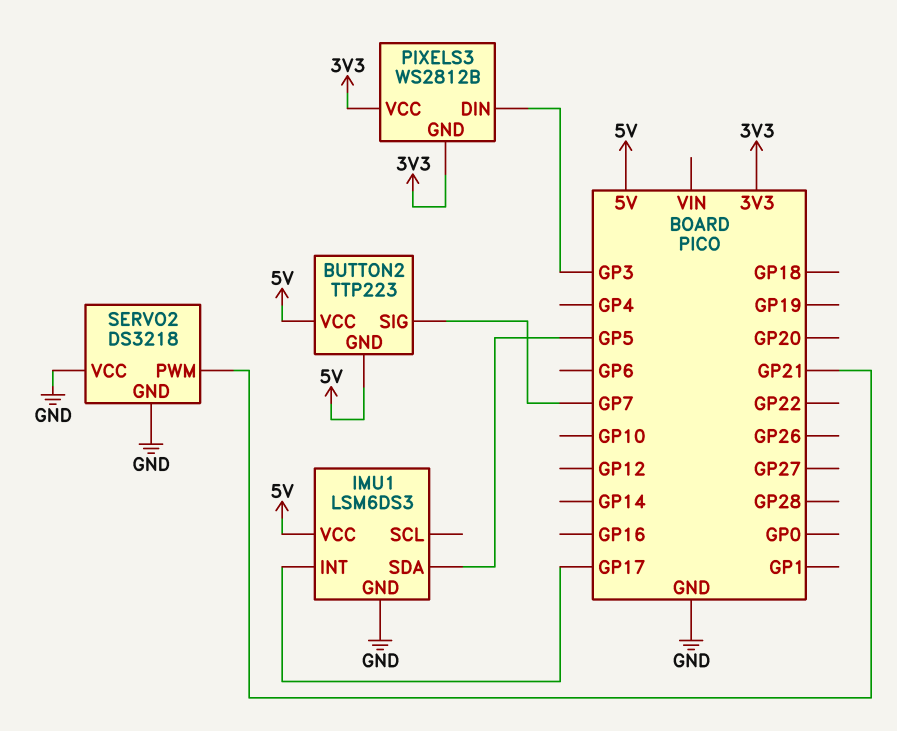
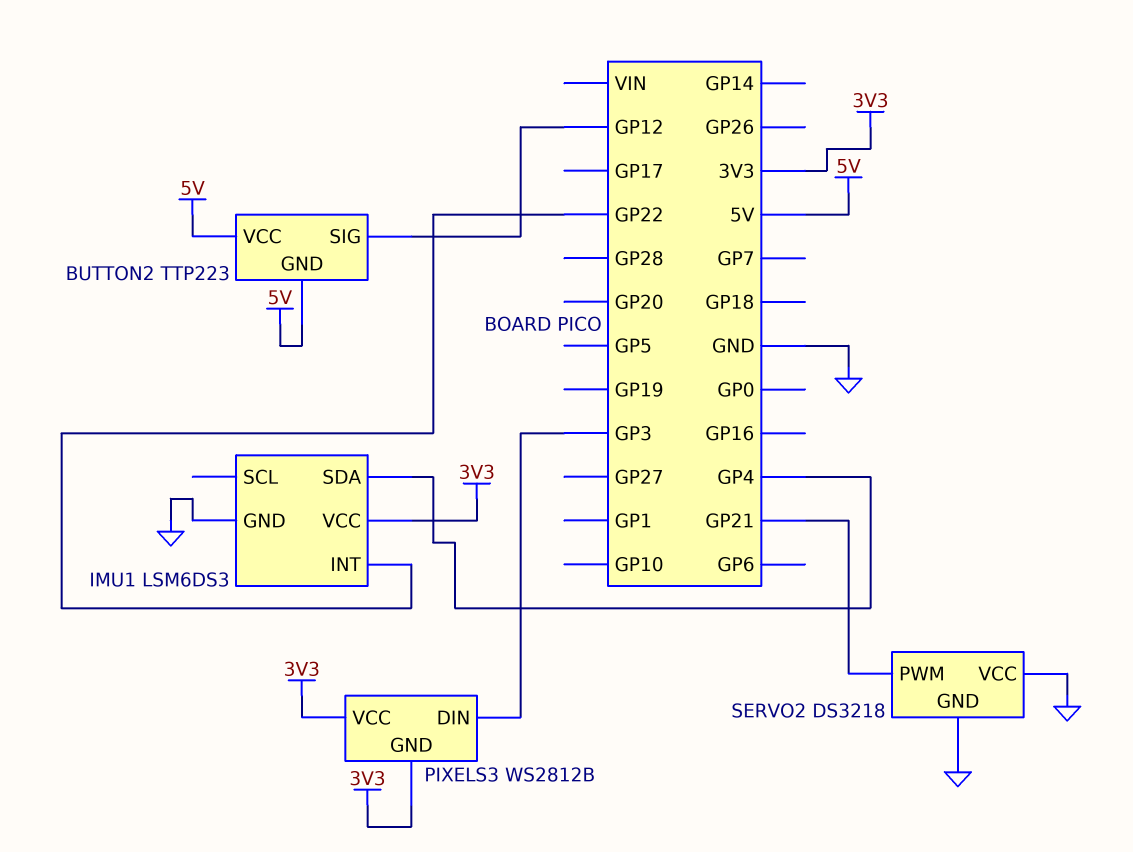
BUTTON2 pin SIG: GP7 -> GP12
IMU1 pin INT: GP17 -> GP22
IMU1 pin SDA: GP5 -> GP4
IMU1 pin VCC: 5V -> 3V3

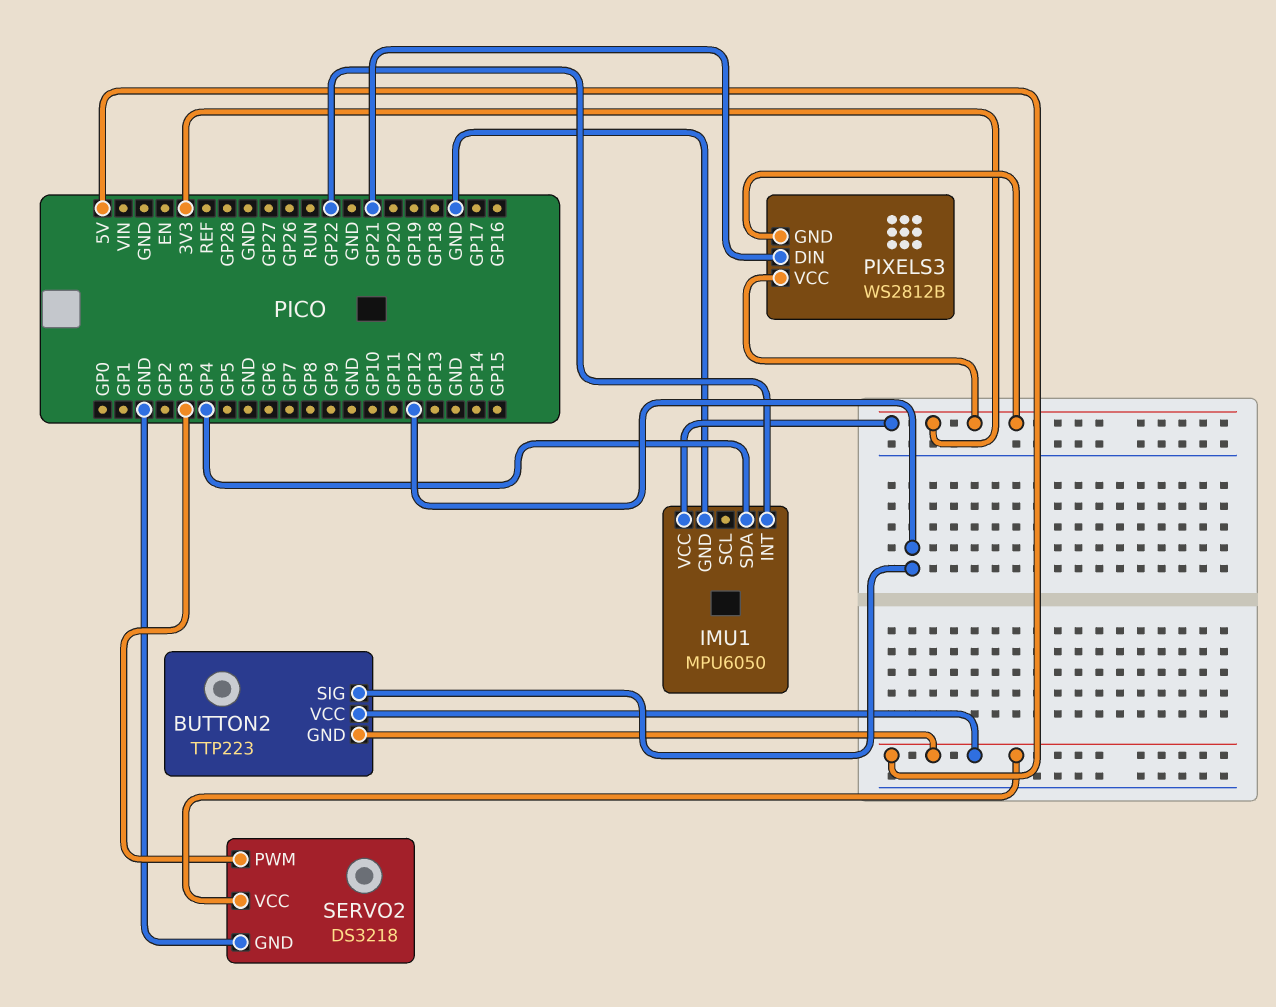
IMU1: LSM6DS3 -> MPU6050
PIXELS3 pin DIN: GP3 -> GP21
SERVO2 pin PWM: GP21 -> GP3
SERVO2 pin VCC: GND -> 5V

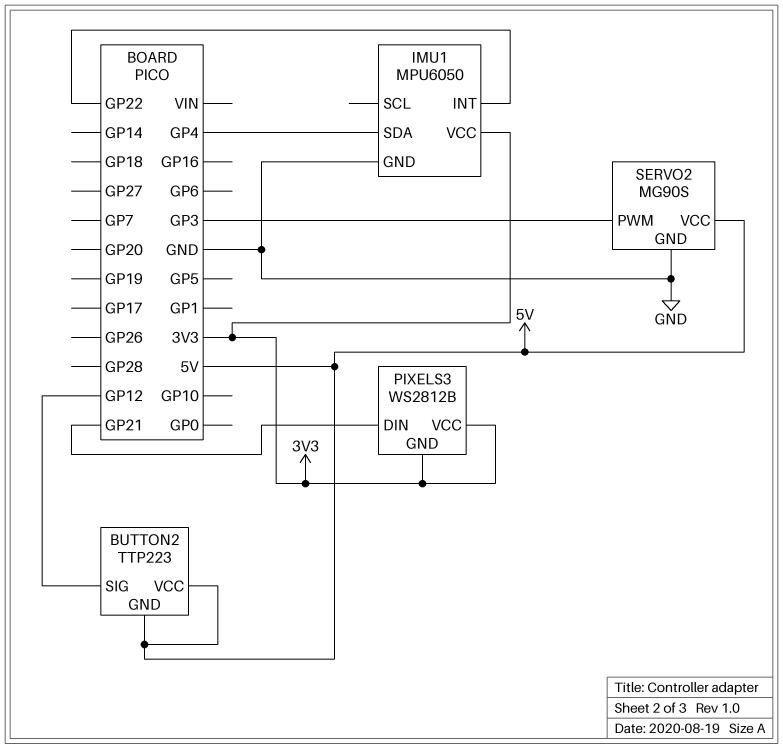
SERVO2: DS3218 -> MG90S

